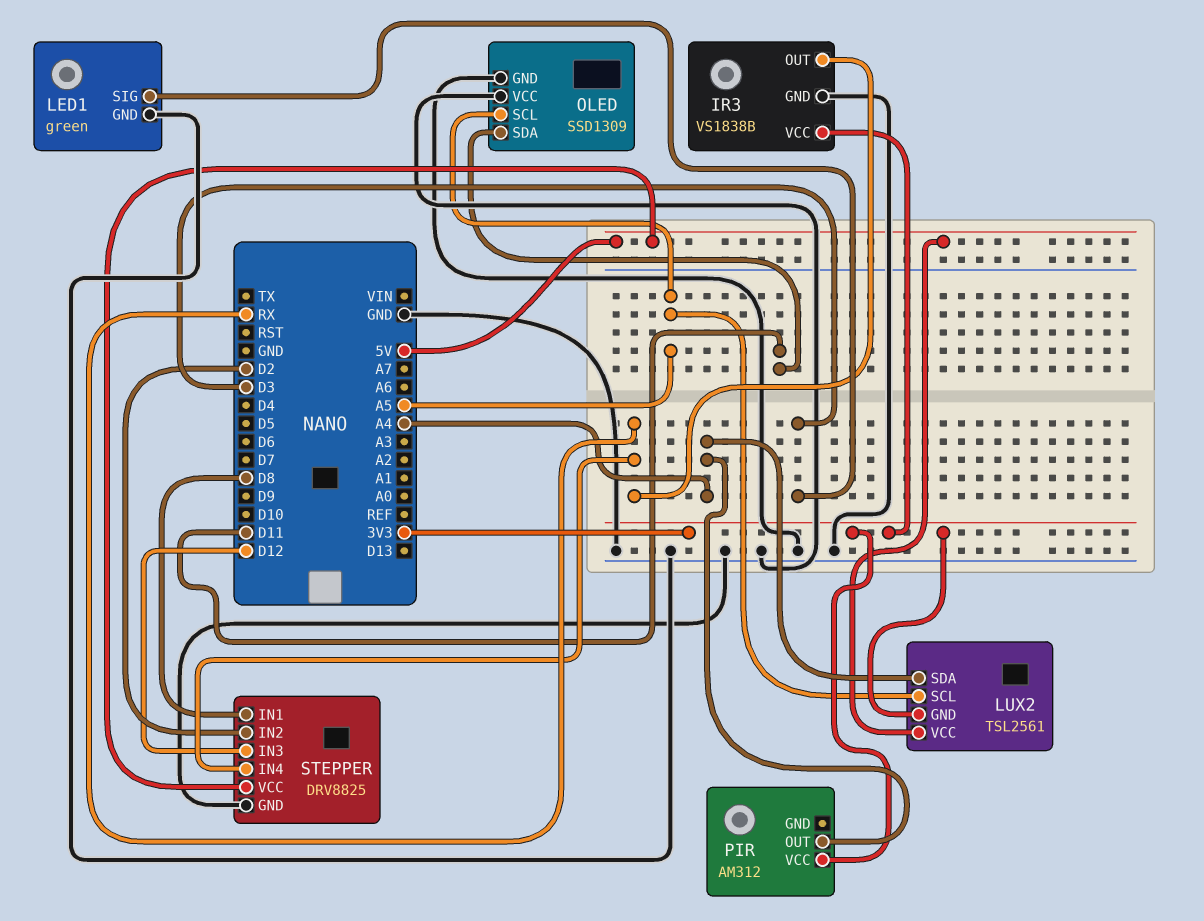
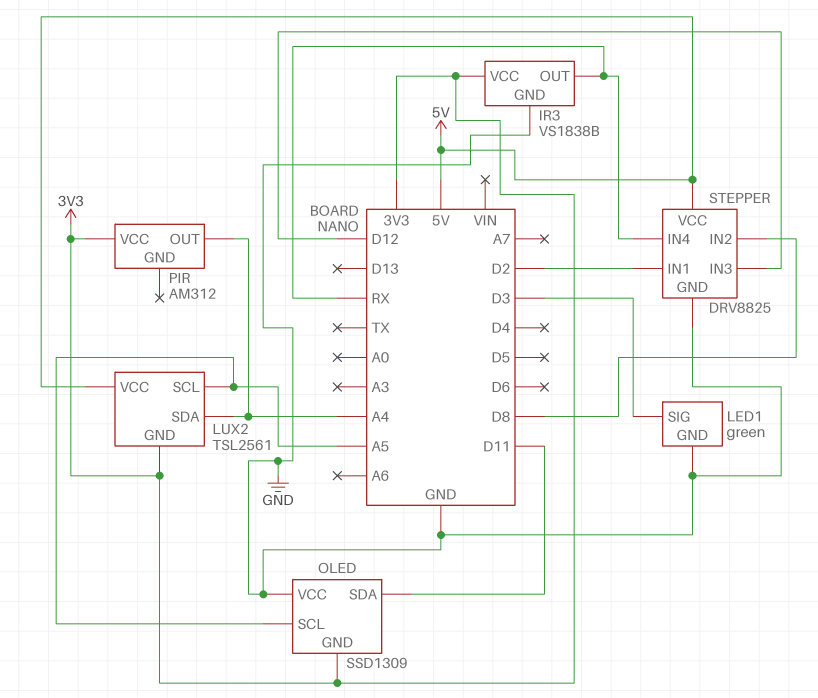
OLED pin GND: GND -> 3V3
STEPPER pin IN1: D8 -> D2
STEPPER pin IN2: D2 -> D8

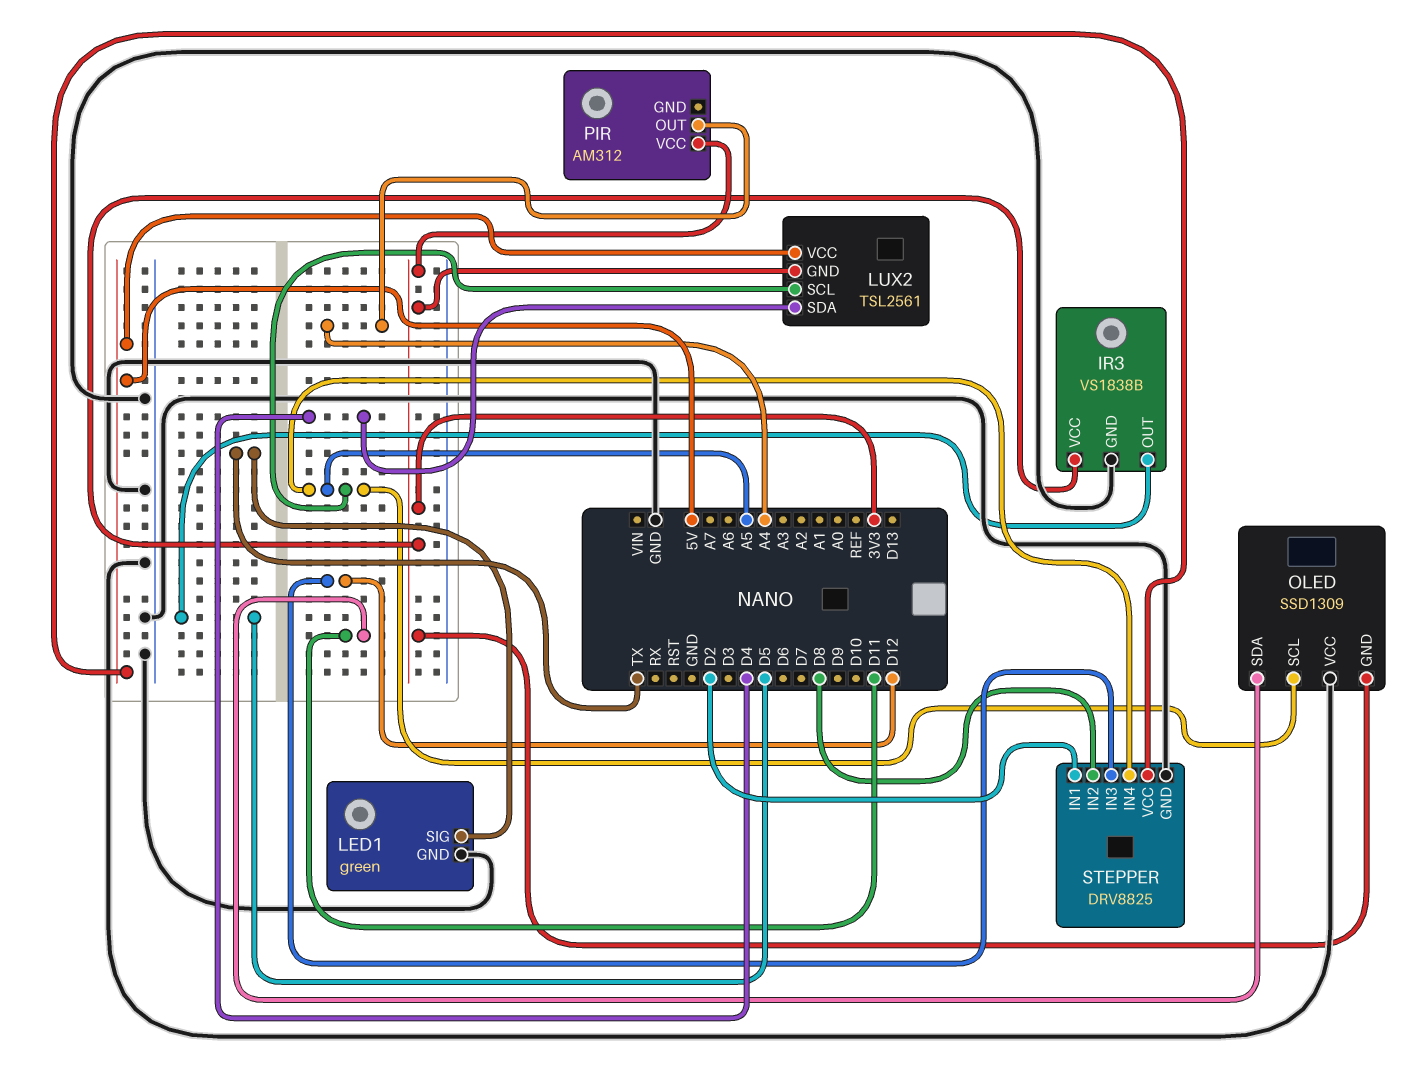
IR3 pin OUT: RX -> D5
LED1 pin SIG: D3 -> TX
LUX2 pin SDA: A4 -> D4
STEPPER pin IN4: RX -> A5

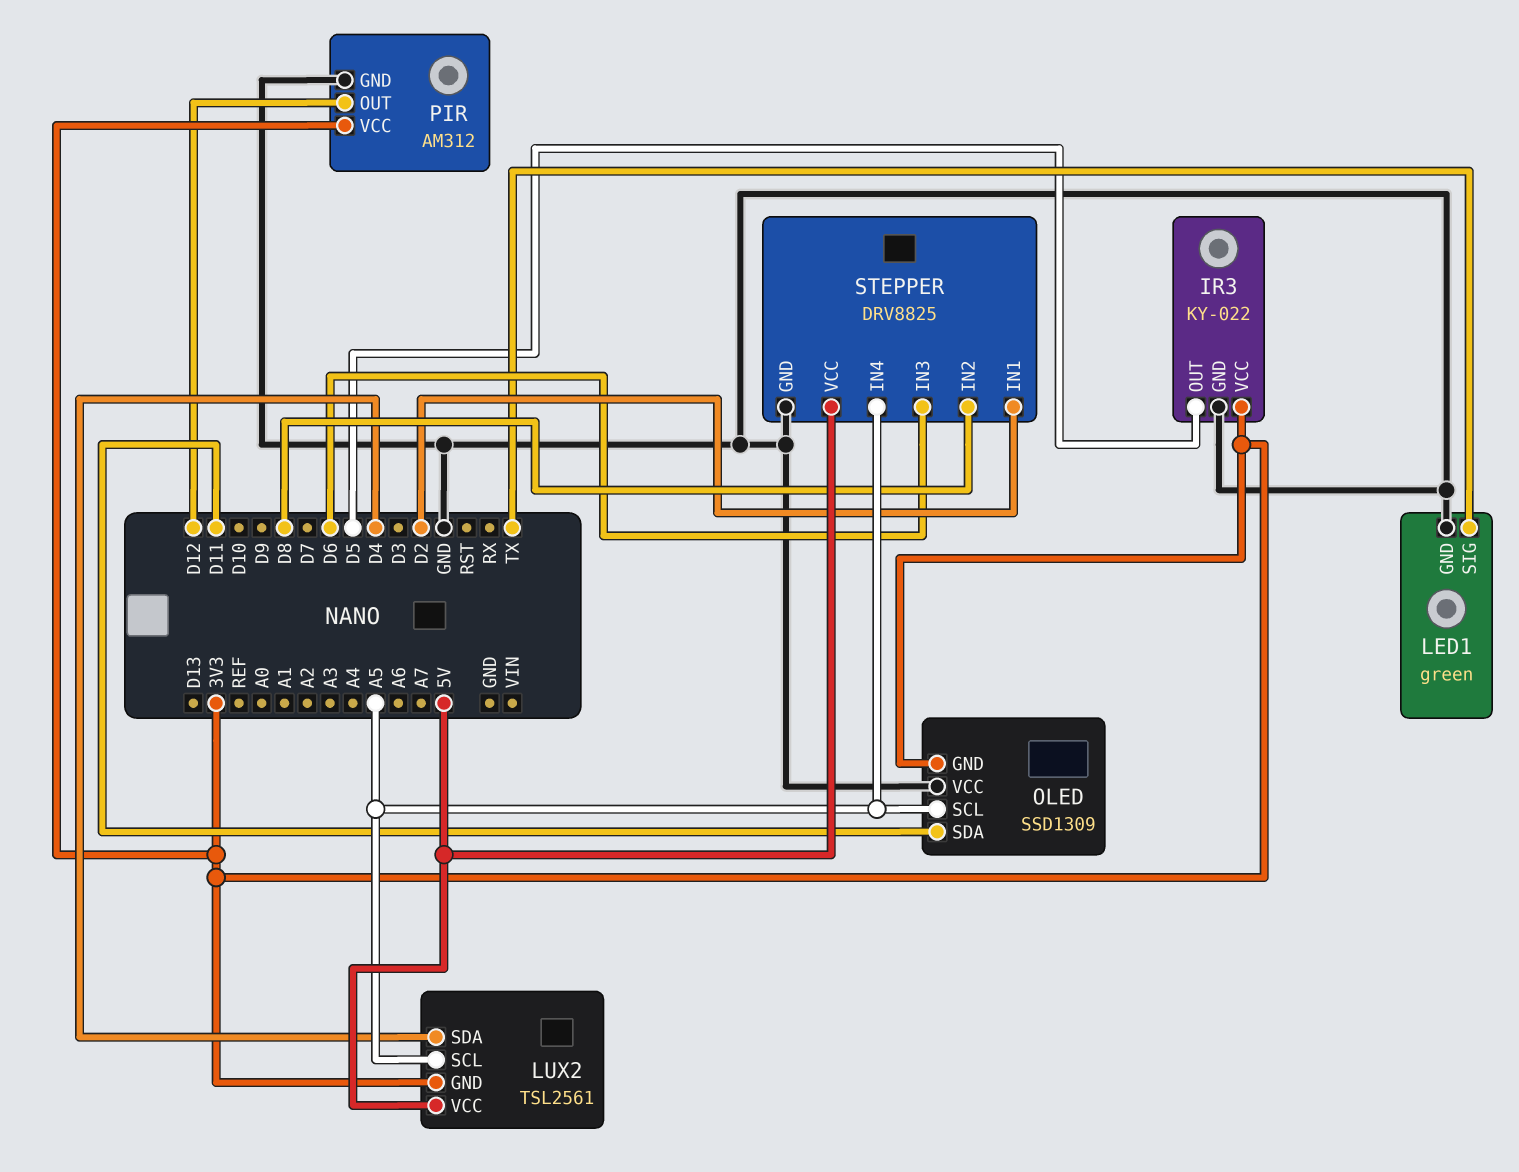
IR3: VS1838B -> KY-022
PIR pin GND: none -> GND
PIR pin OUT: A4 -> D12
STEPPER pin IN3: D12 -> D6

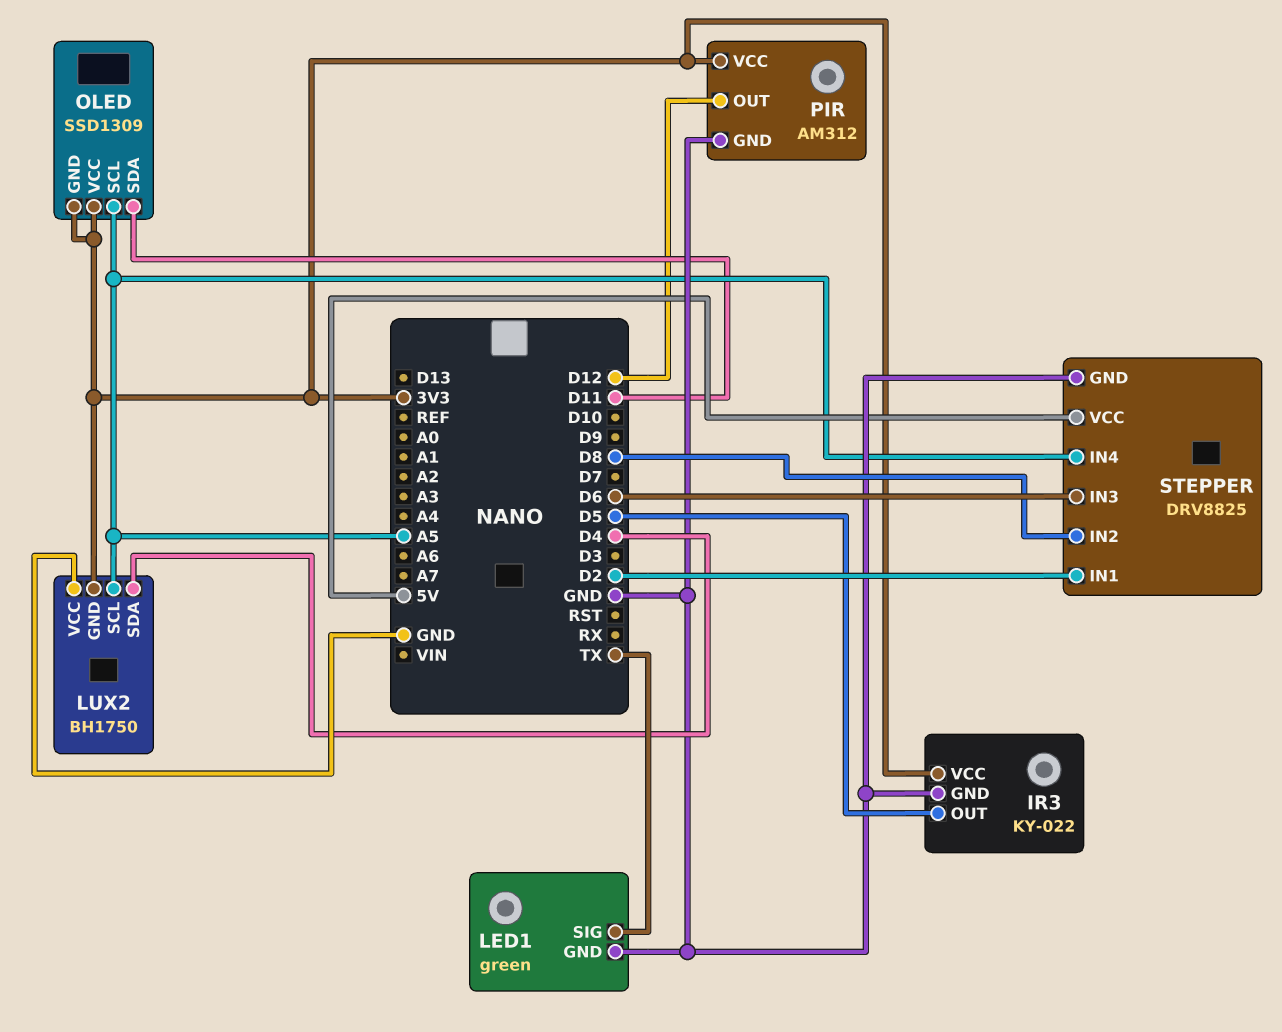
LUX2: TSL2561 -> BH1750
LUX2 pin VCC: 5V -> GND
OLED pin VCC: GND -> 3V3

